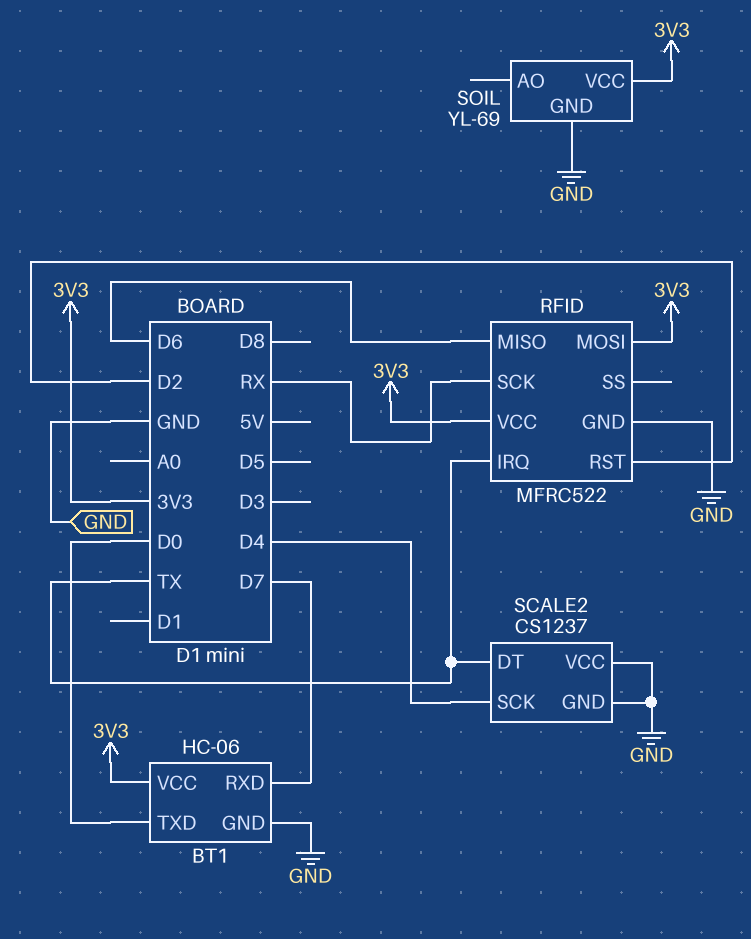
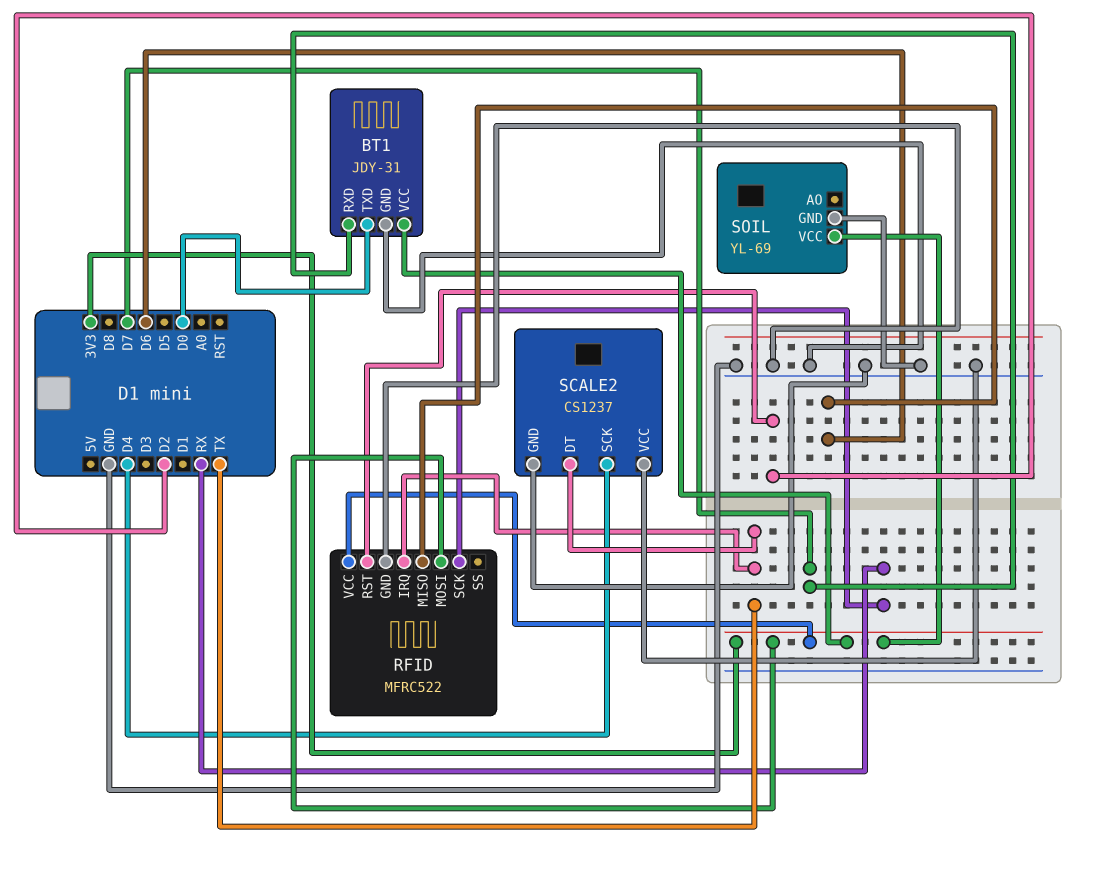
BT1: HC-06 -> JDY-31

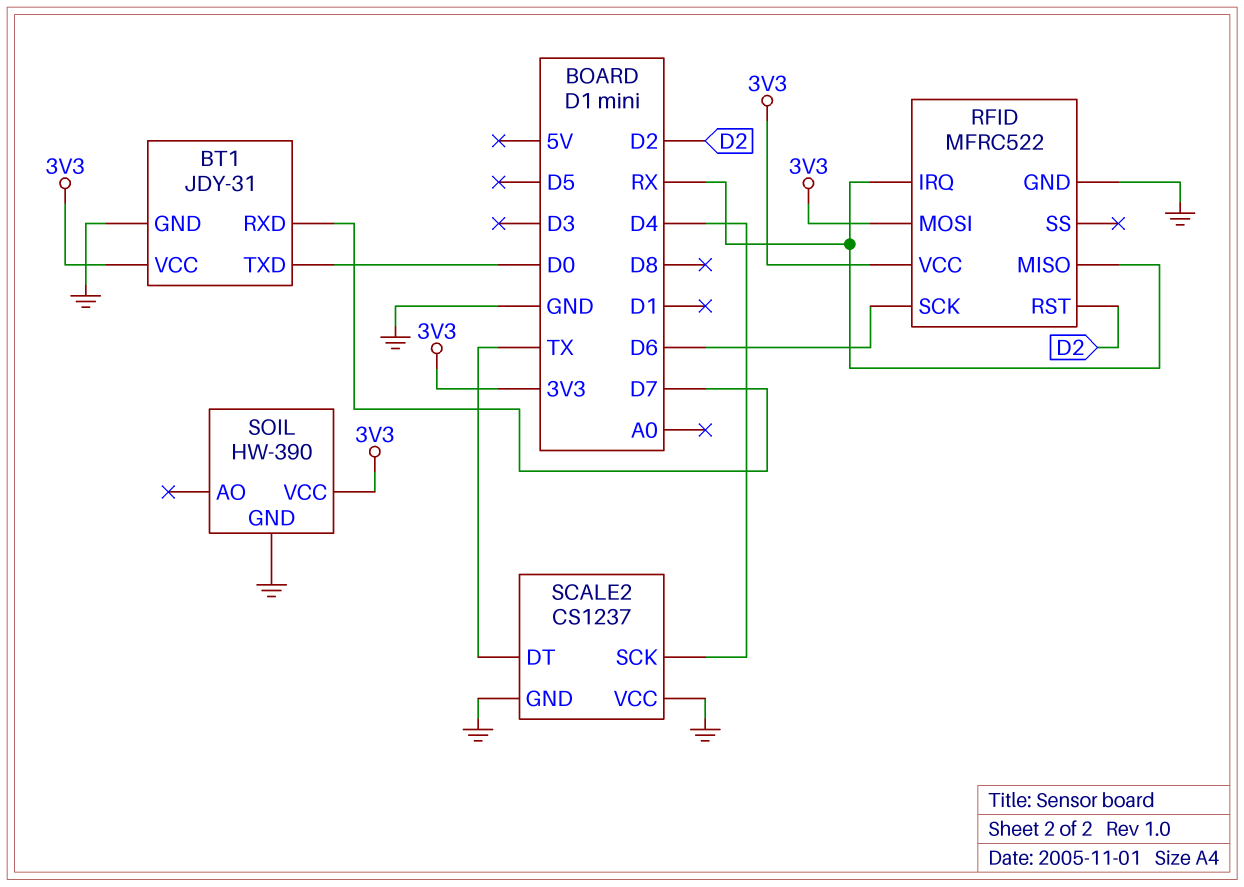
RFID pin IRQ: TX -> RX
RFID pin MISO: D6 -> RX
RFID pin SCK: RX -> D6
SOIL: YL-69 -> HW-390

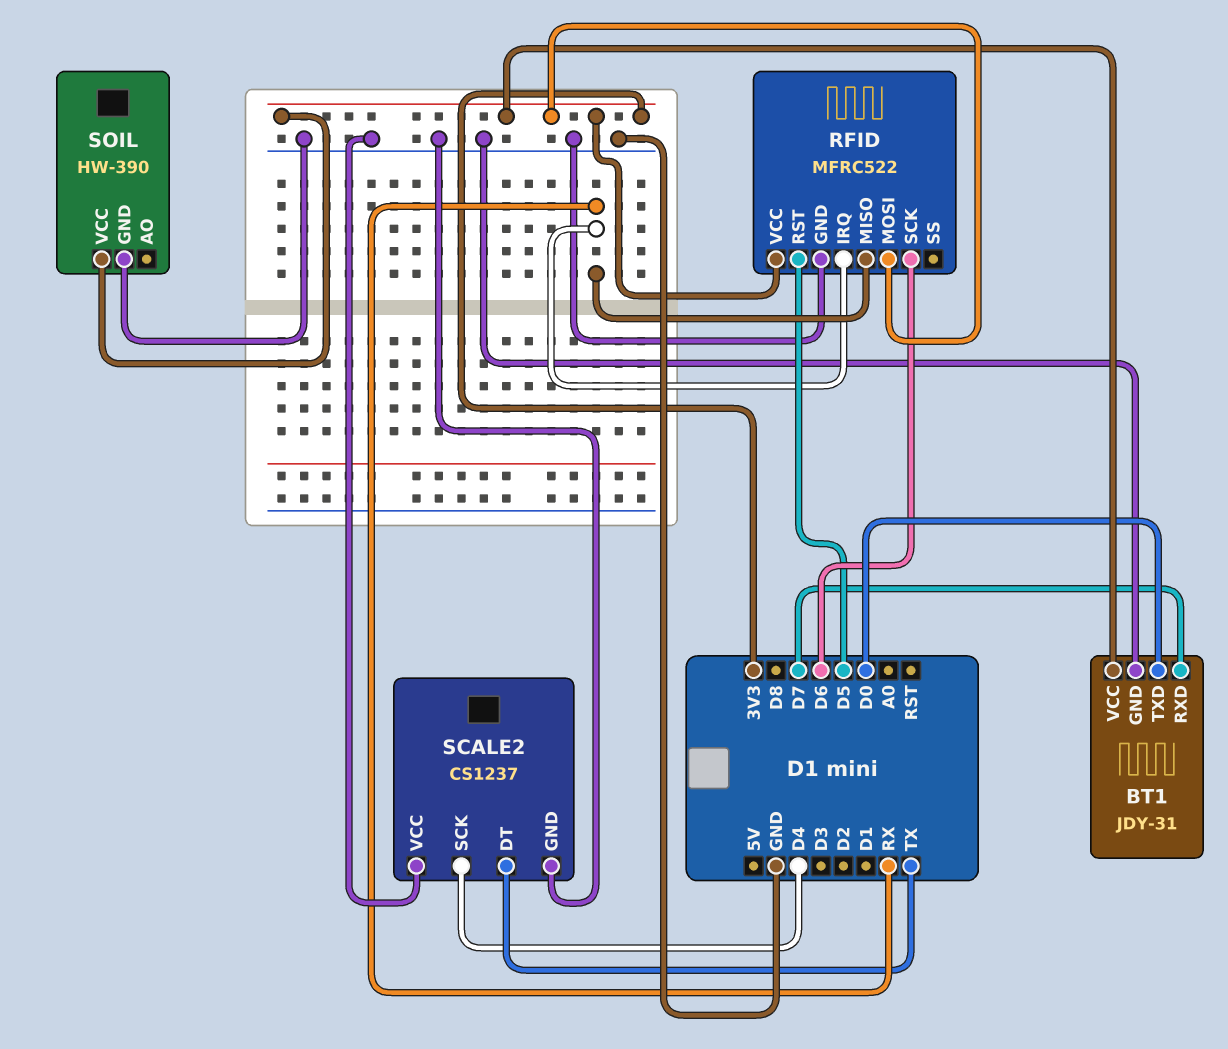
RFID pin RST: D2 -> D5

